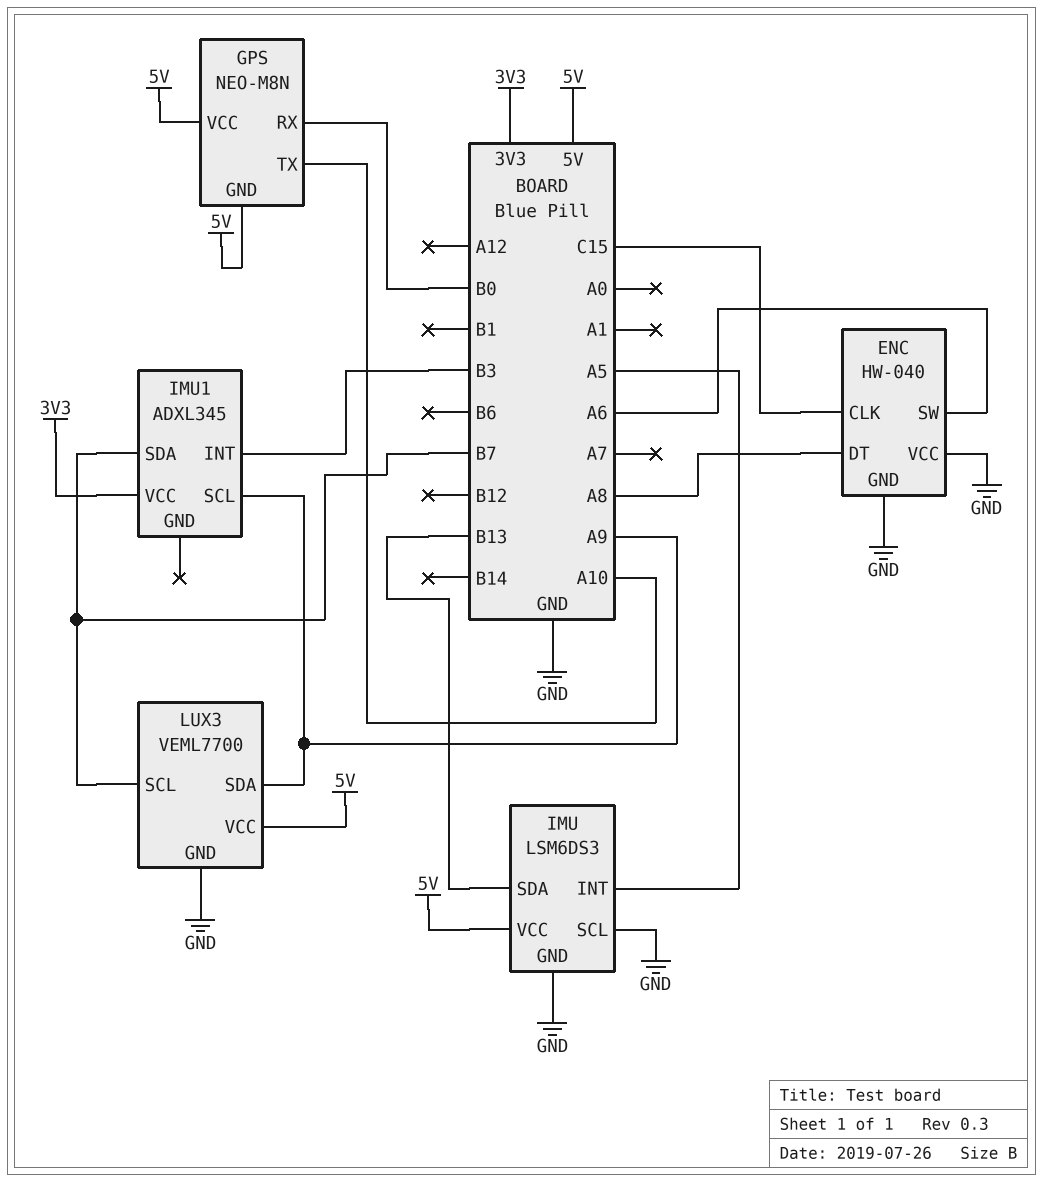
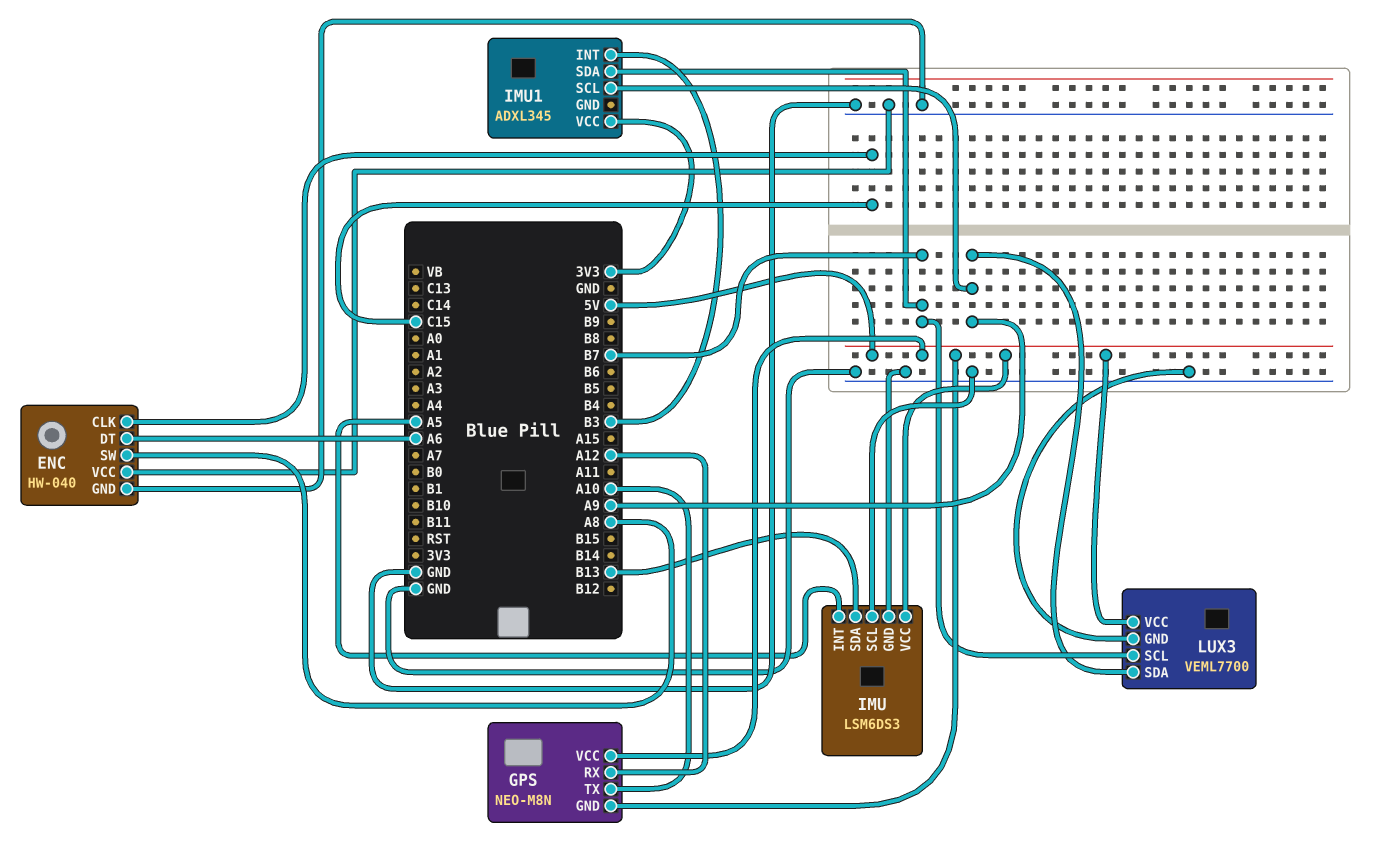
ENC pin DT: A8 -> A6
ENC pin SW: A6 -> A8
GPS pin RX: B0 -> A12

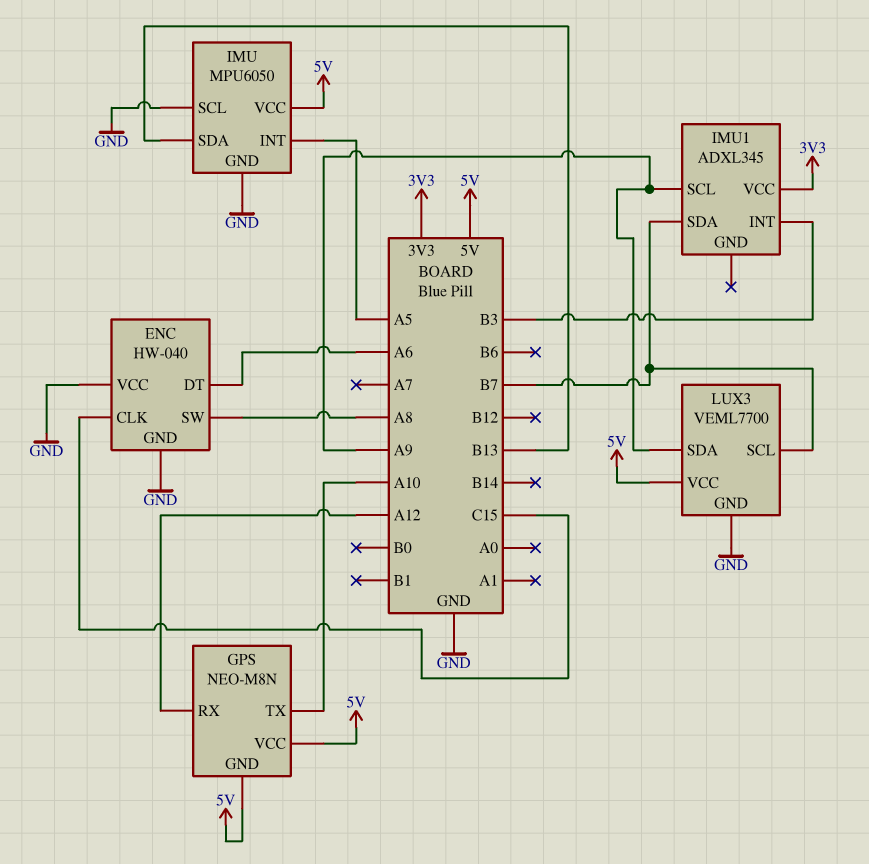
IMU: LSM6DS3 -> MPU6050

